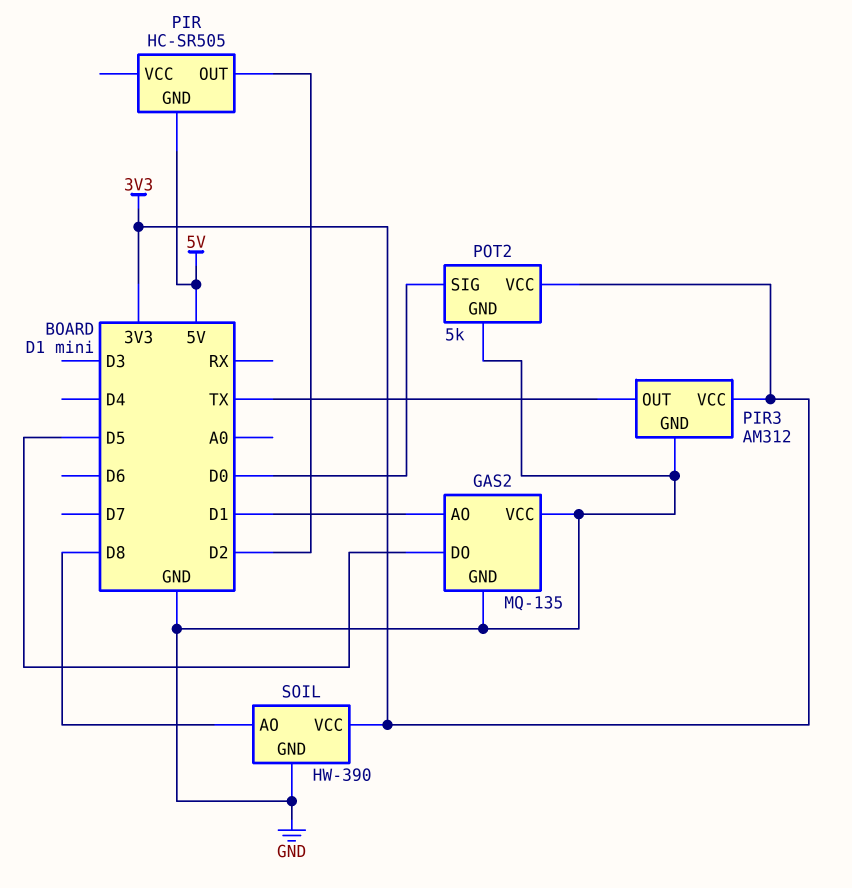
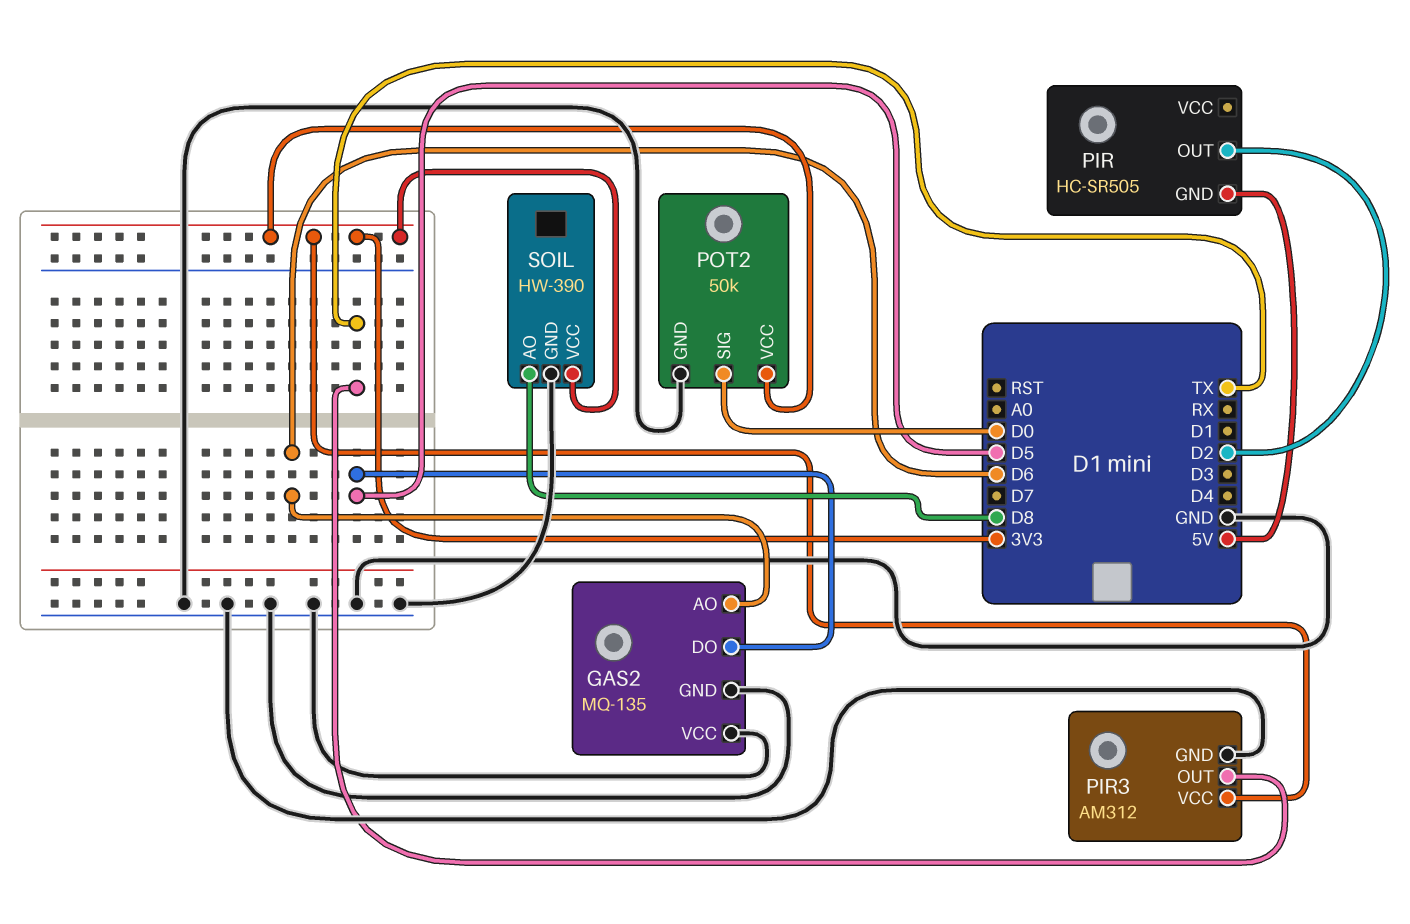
GAS2 pin AO: D1 -> D6
POT2: 5k -> 50k

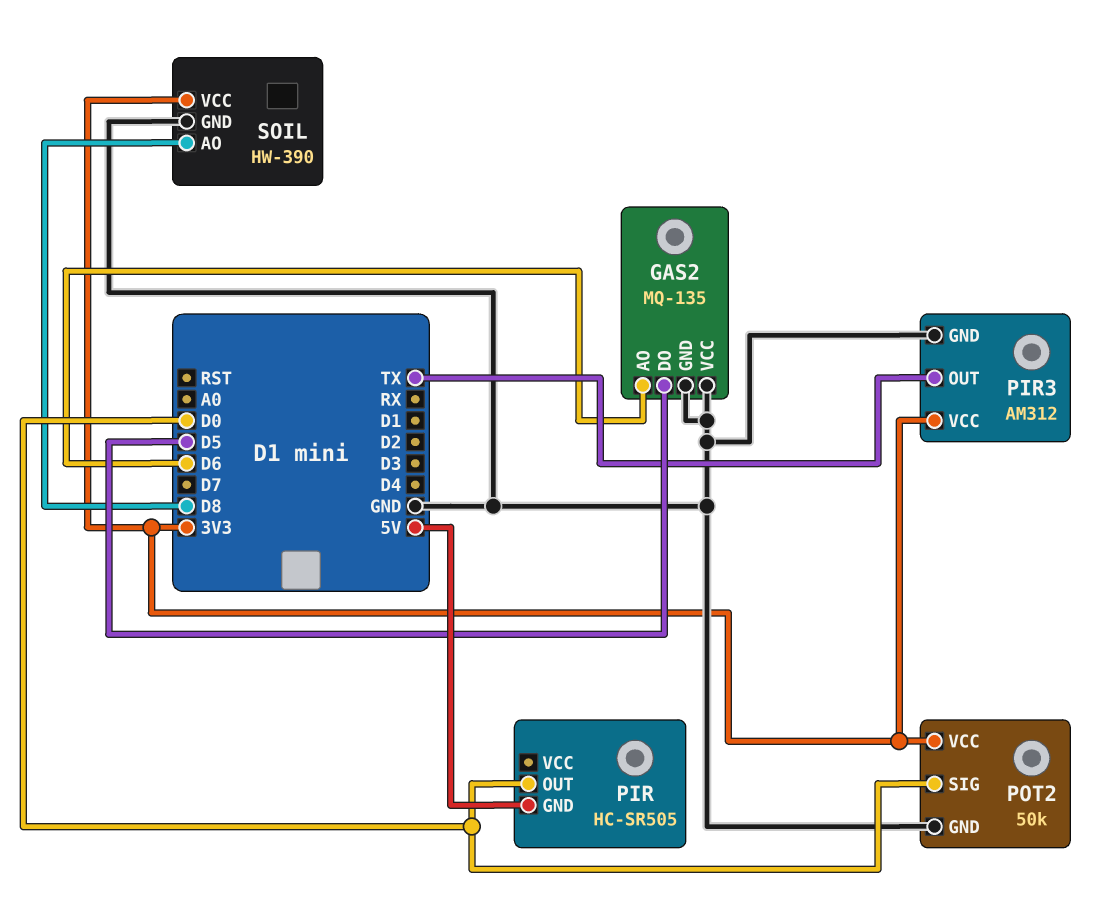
PIR pin OUT: D2 -> D0

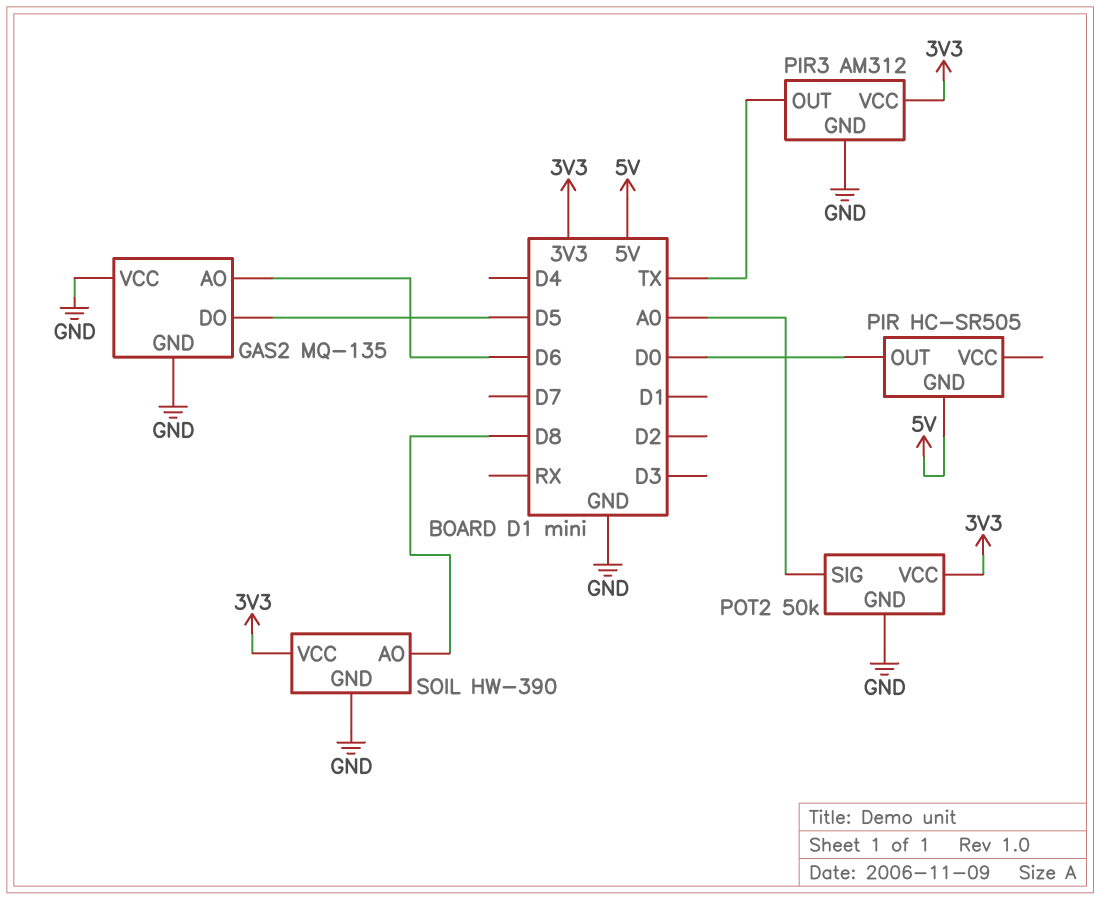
POT2 pin SIG: D0 -> A0

